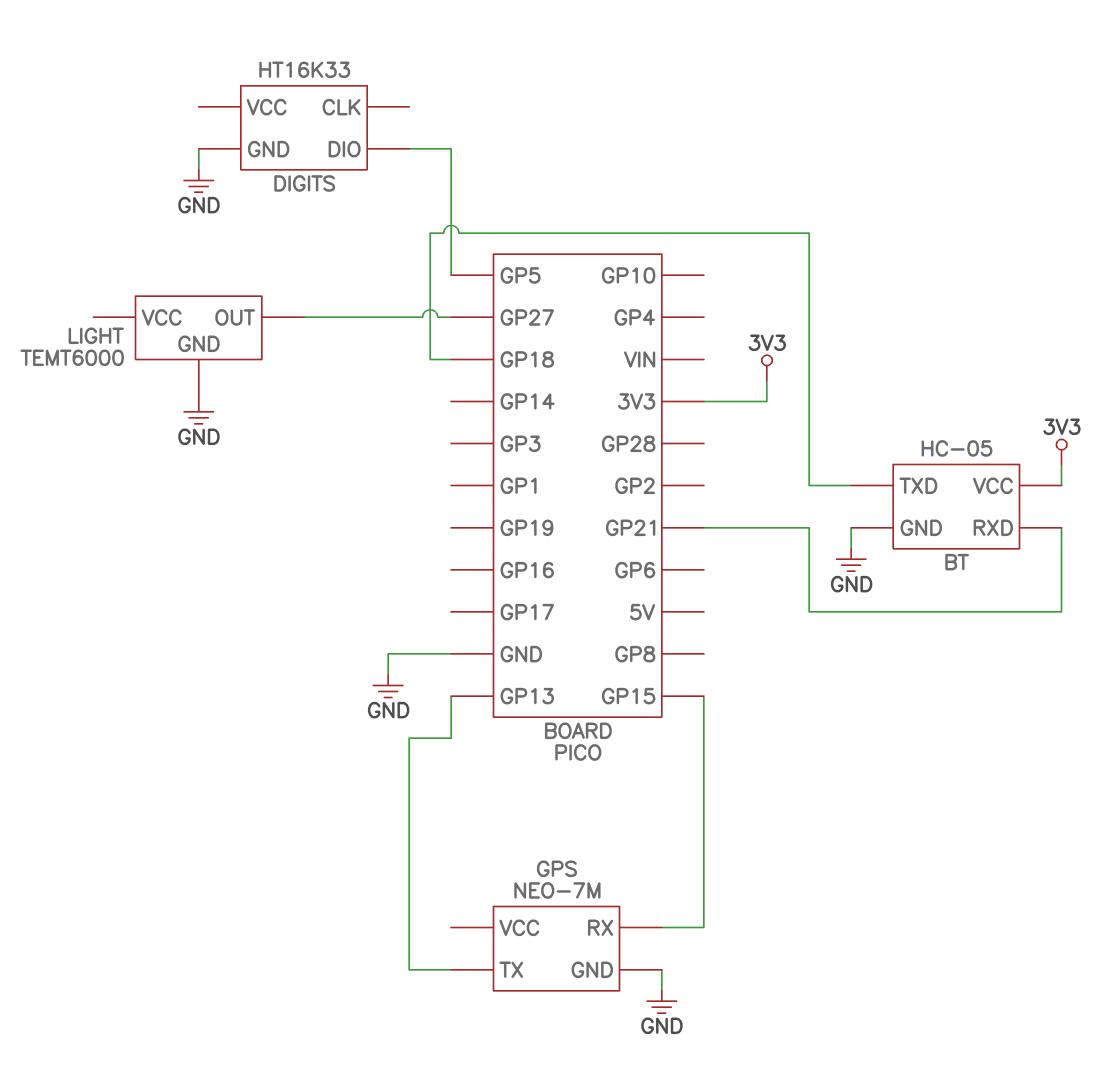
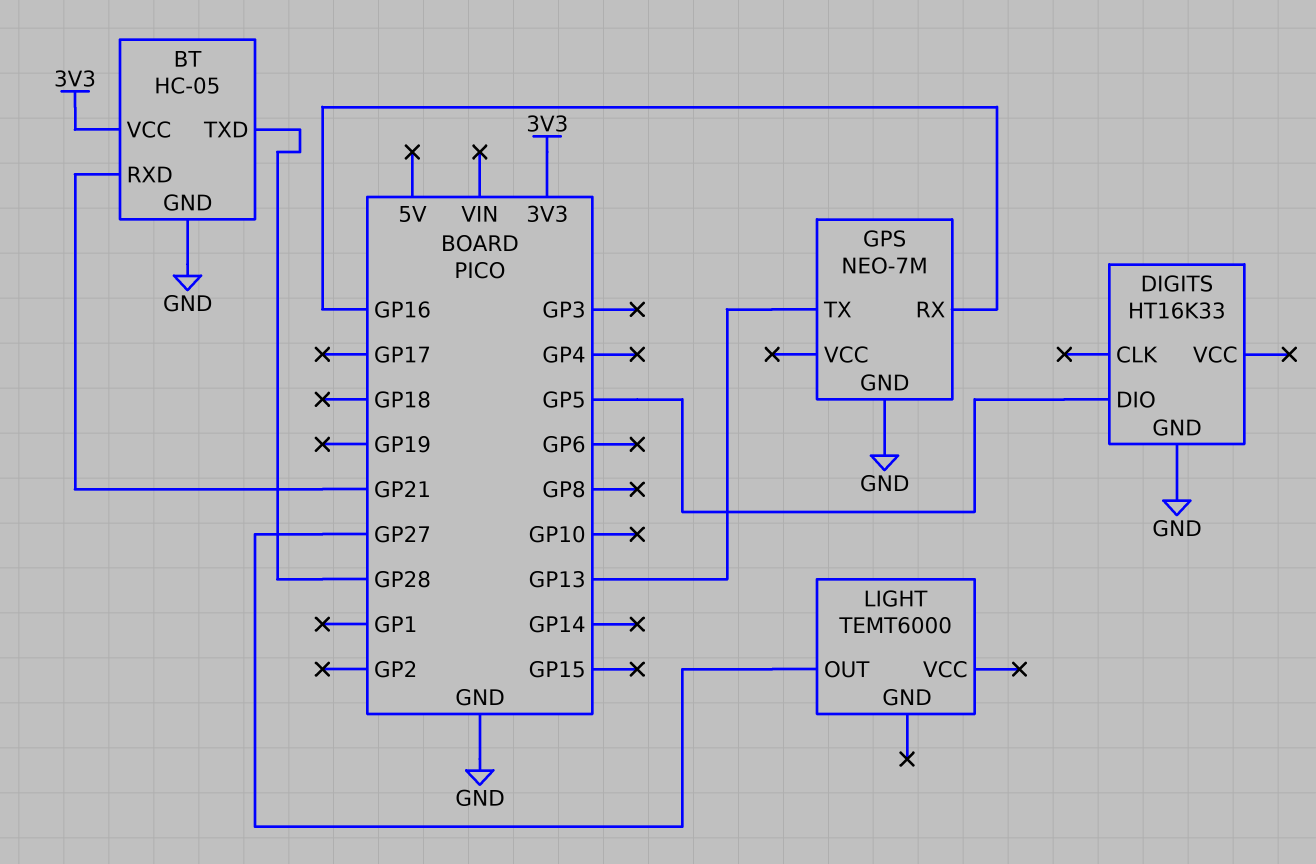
BT pin TXD: GP18 -> GP28
GPS pin RX: GP15 -> GP16
LIGHT pin GND: GND -> none

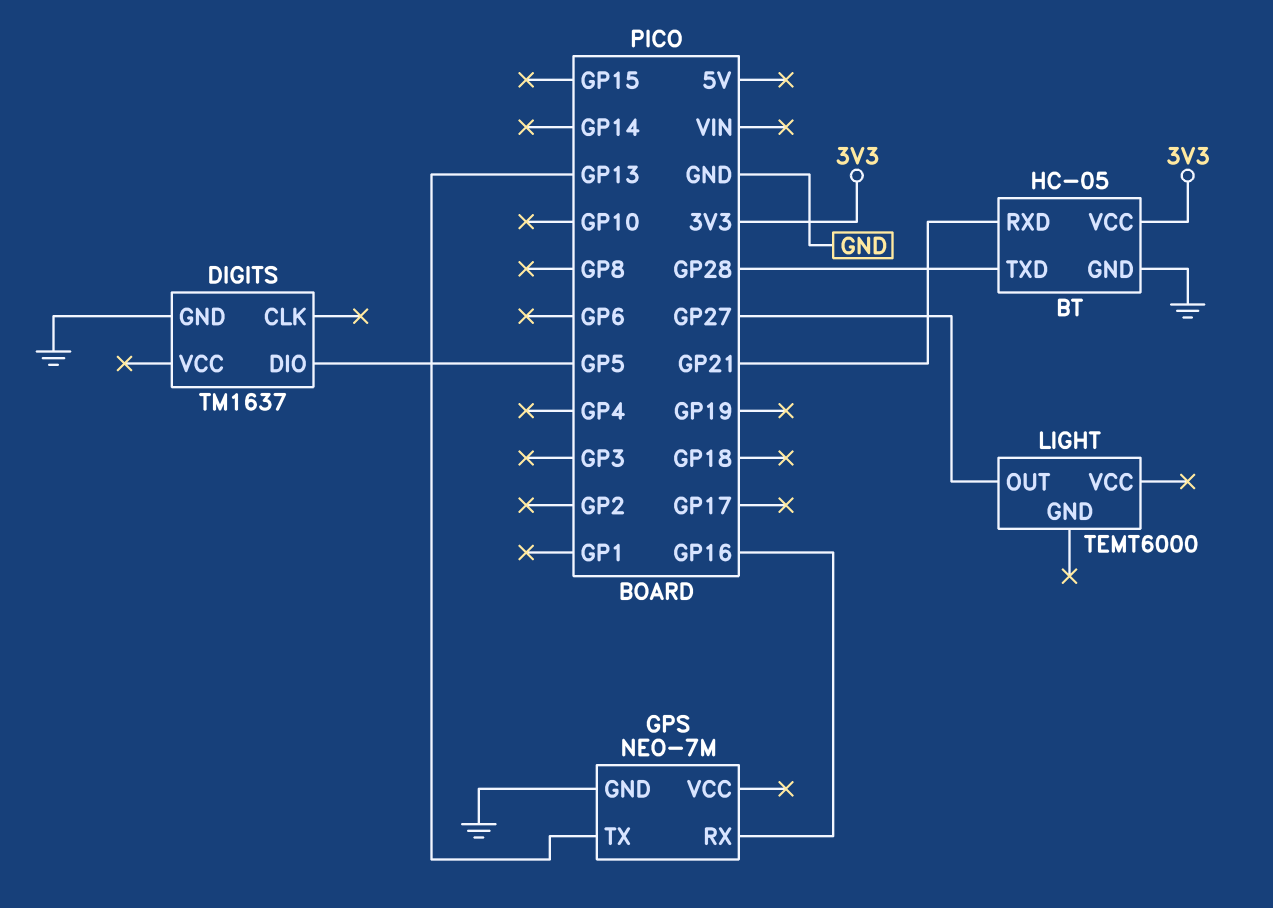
DIGITS: HT16K33 -> TM1637

